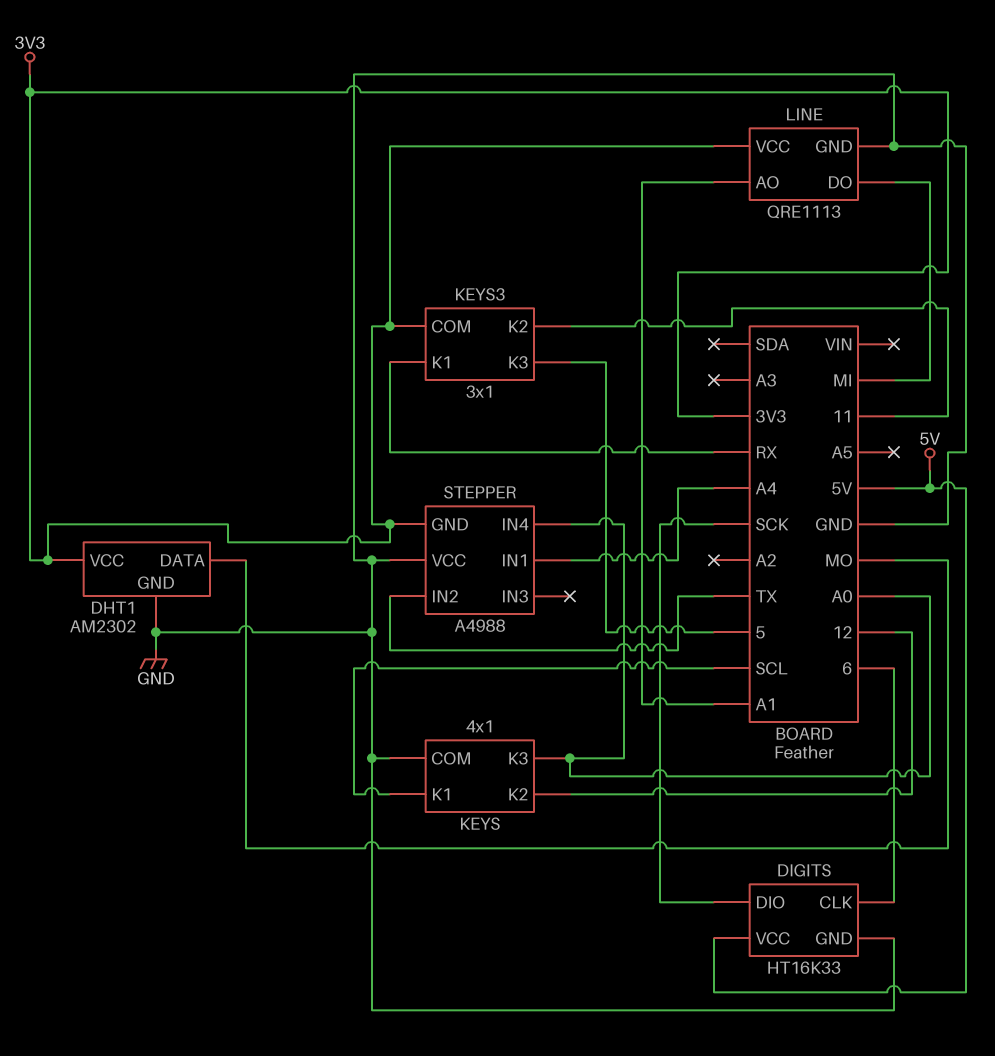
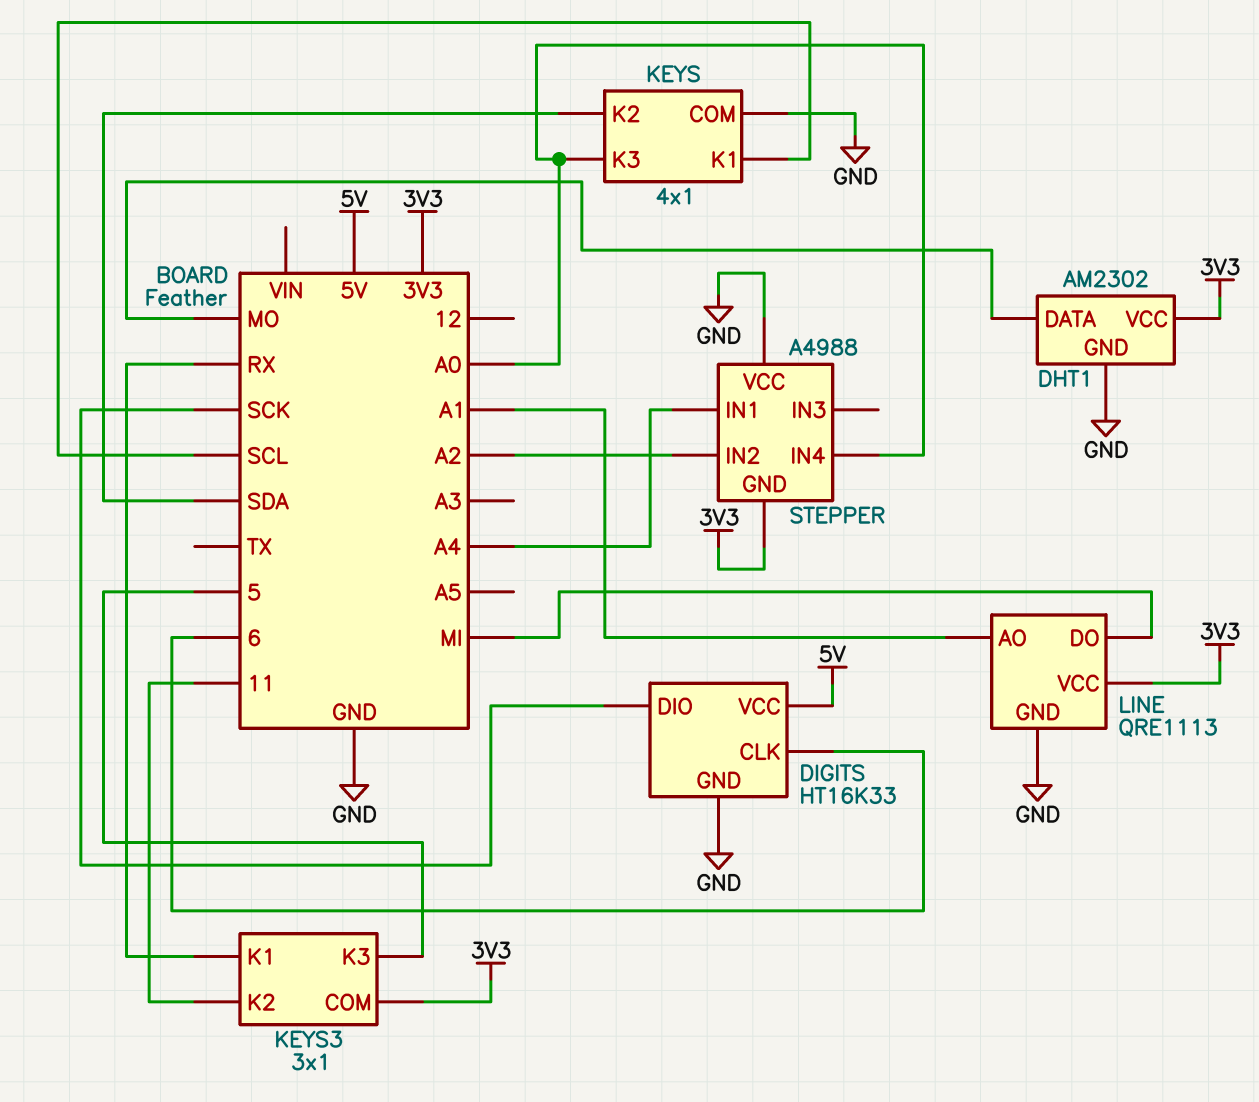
KEYS pin K2: 12 -> SDA
STEPPER pin IN2: TX -> A2

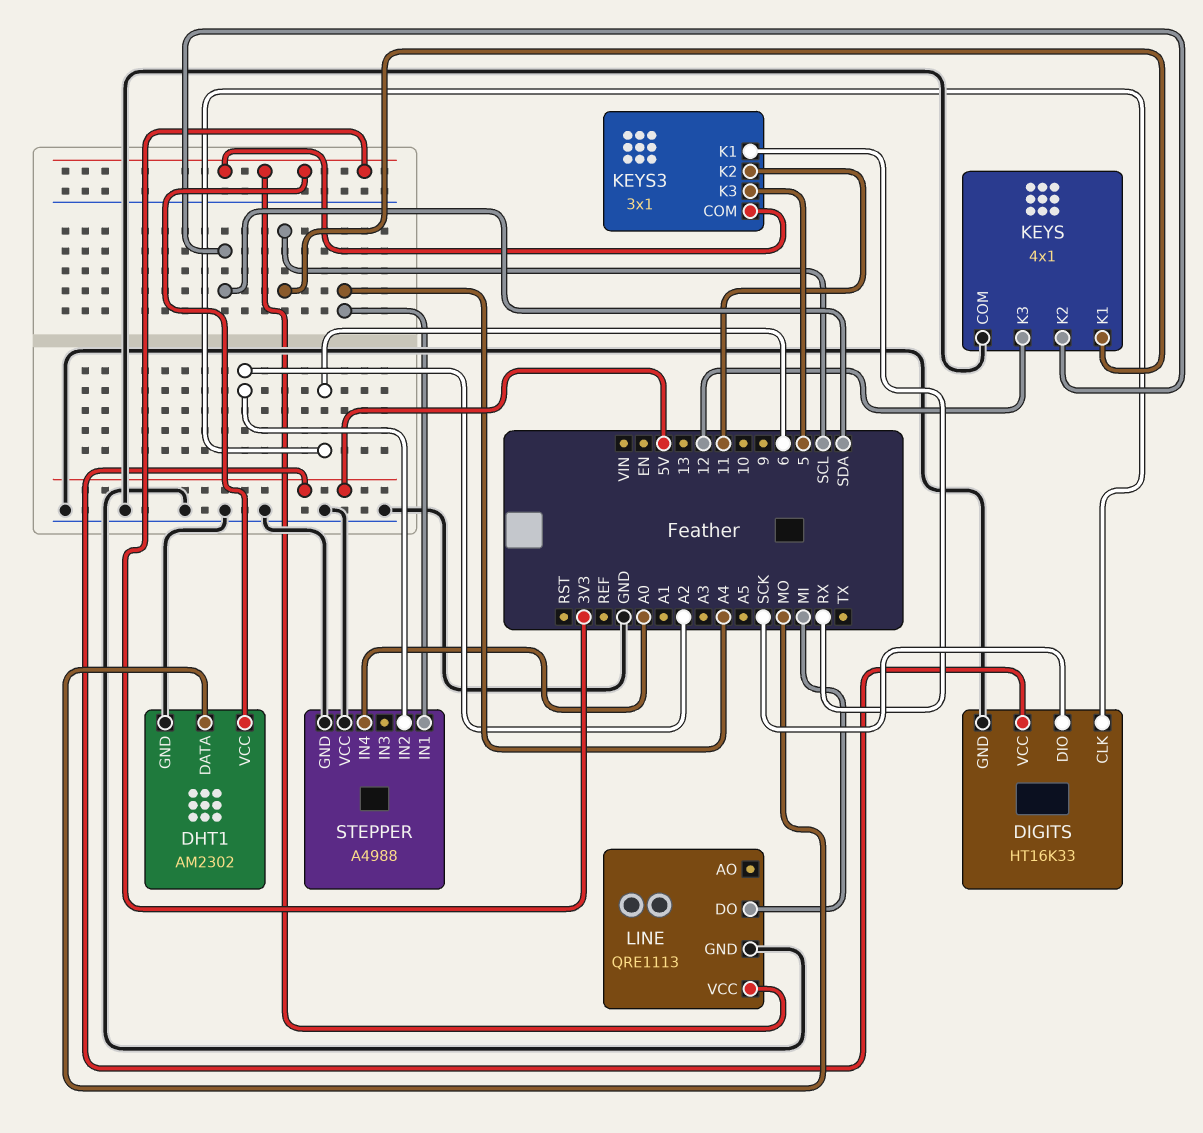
KEYS pin K3: A0 -> 12
LINE pin AO: A1 -> none
STEPPER pin GND: 3V3 -> GND

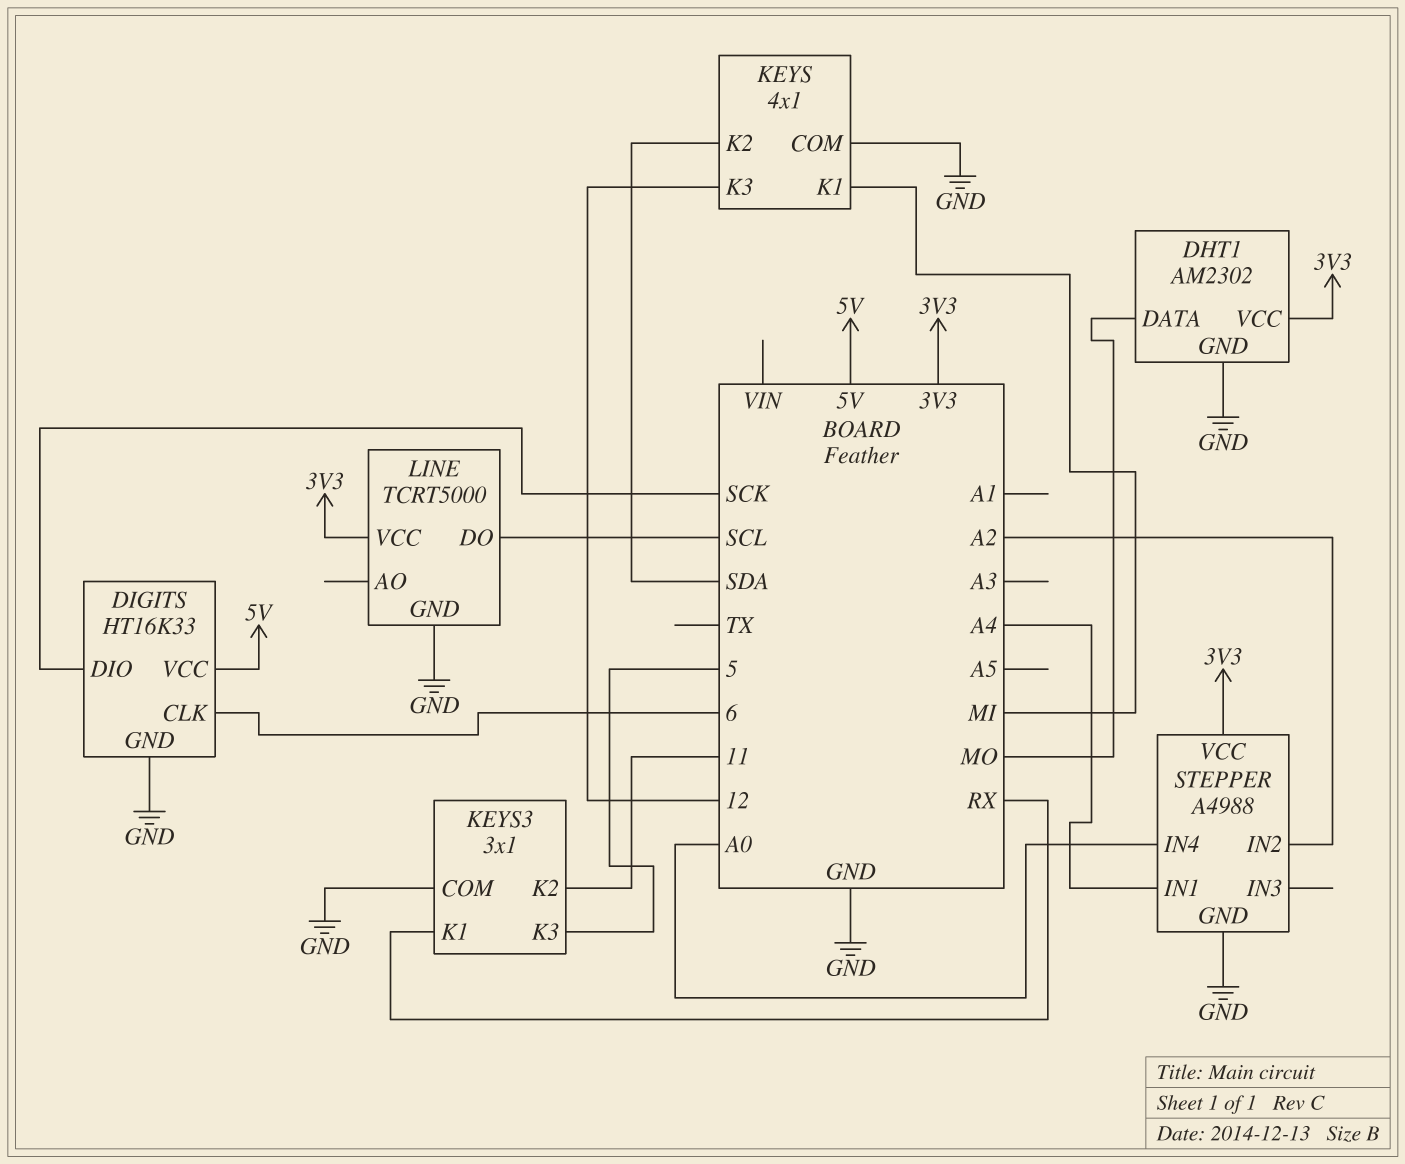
KEYS pin K1: SCL -> MI
KEYS3 pin COM: 3V3 -> GND
LINE: QRE1113 -> TCRT5000
LINE pin DO: MI -> SCL
STEPPER pin VCC: GND -> 3V3

